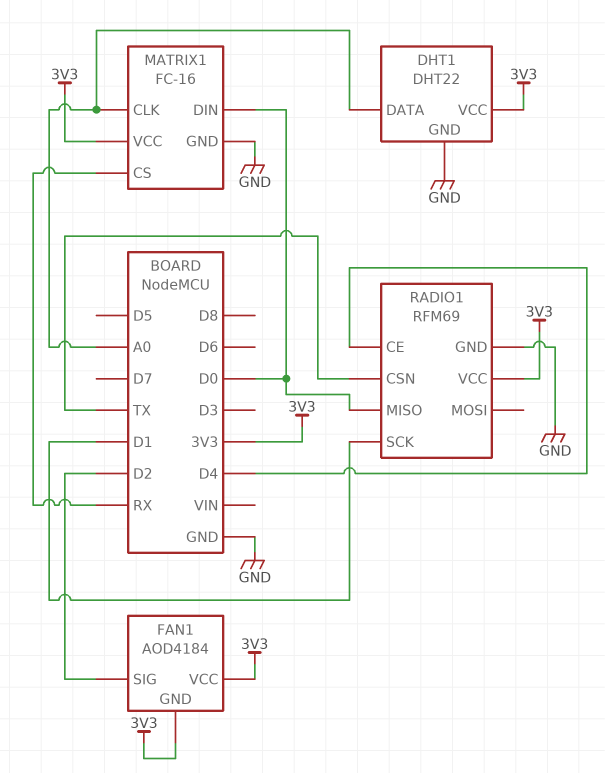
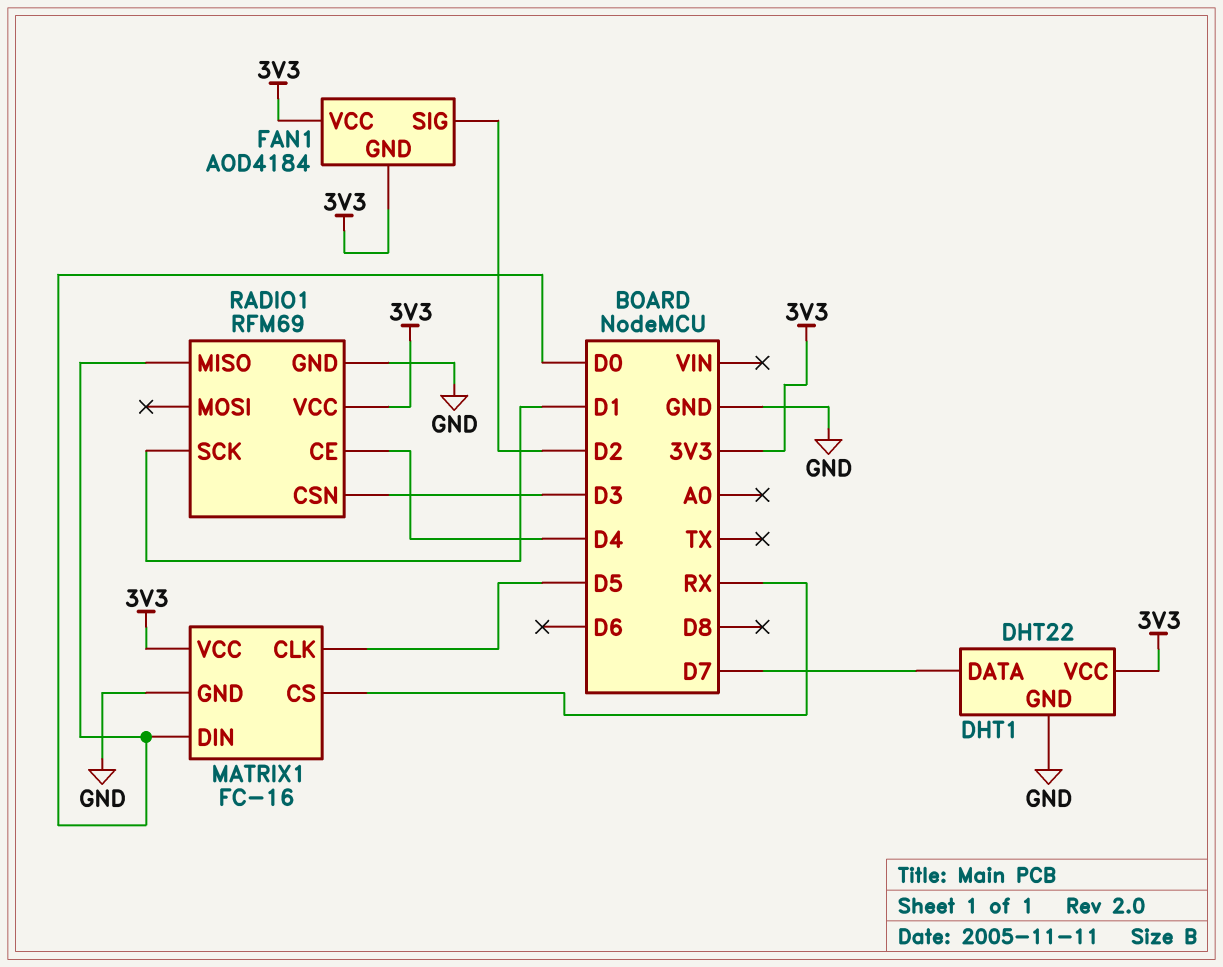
DHT1 pin DATA: A0 -> D7
MATRIX1 pin CLK: A0 -> D5
RADIO1 pin CSN: TX -> D3

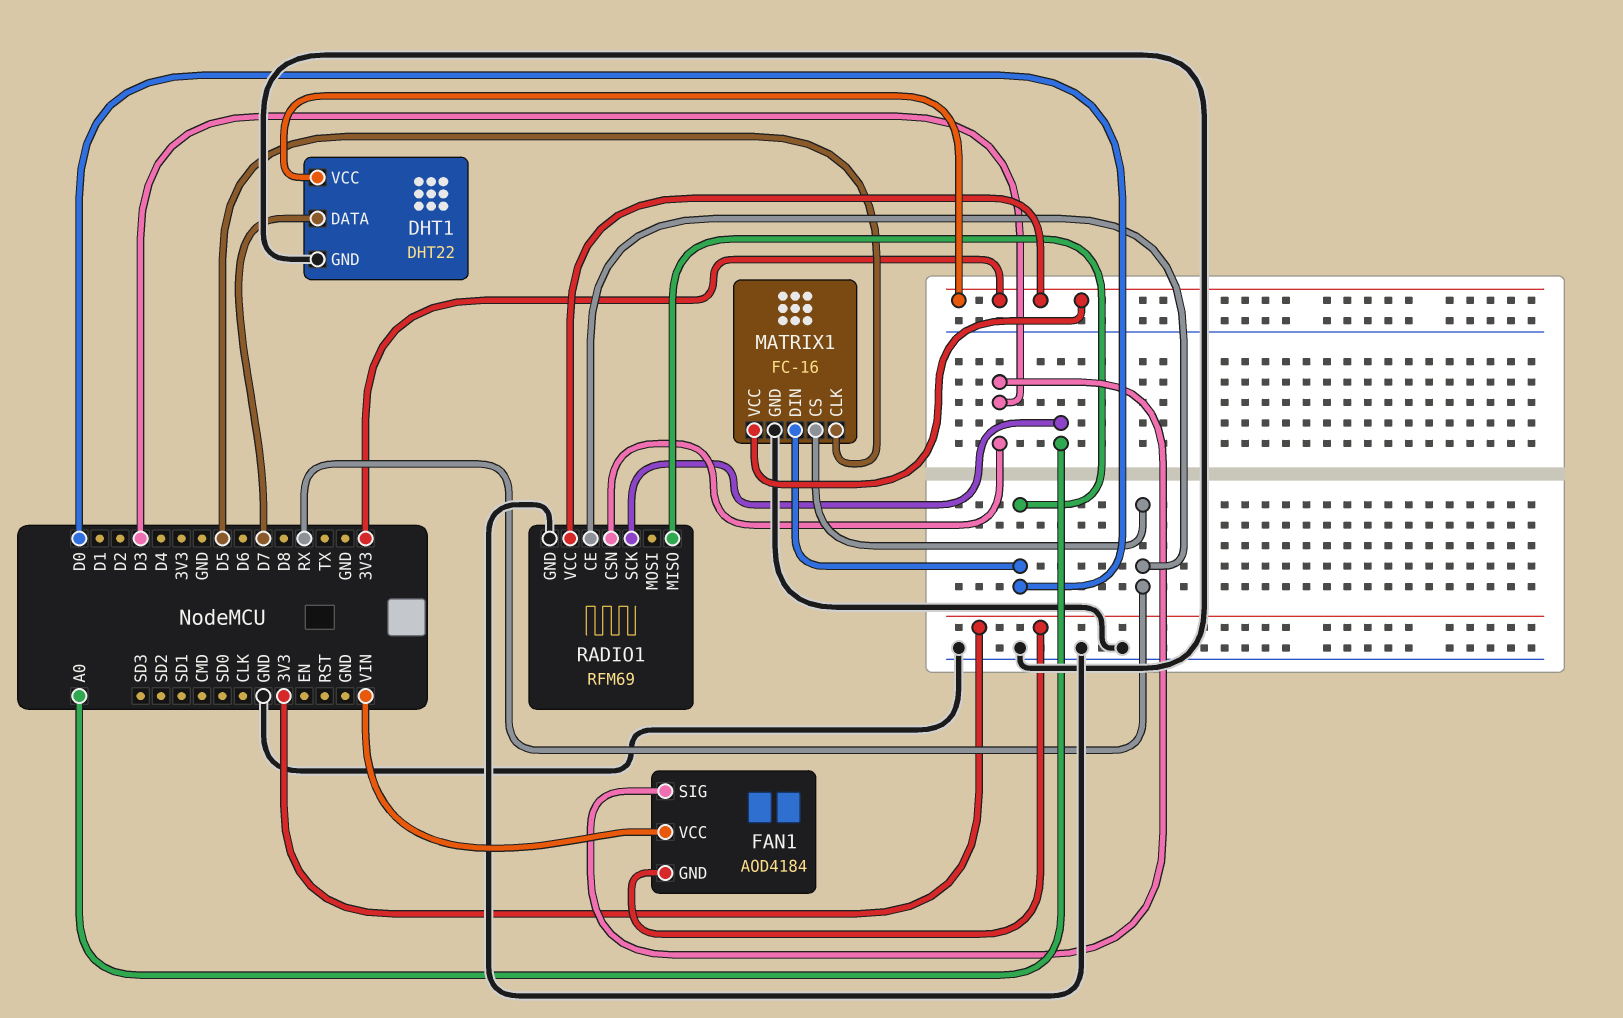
FAN1 pin SIG: D2 -> D3
FAN1 pin VCC: 3V3 -> VIN
RADIO1 pin CE: D4 -> RX
RADIO1 pin SCK: D1 -> A0

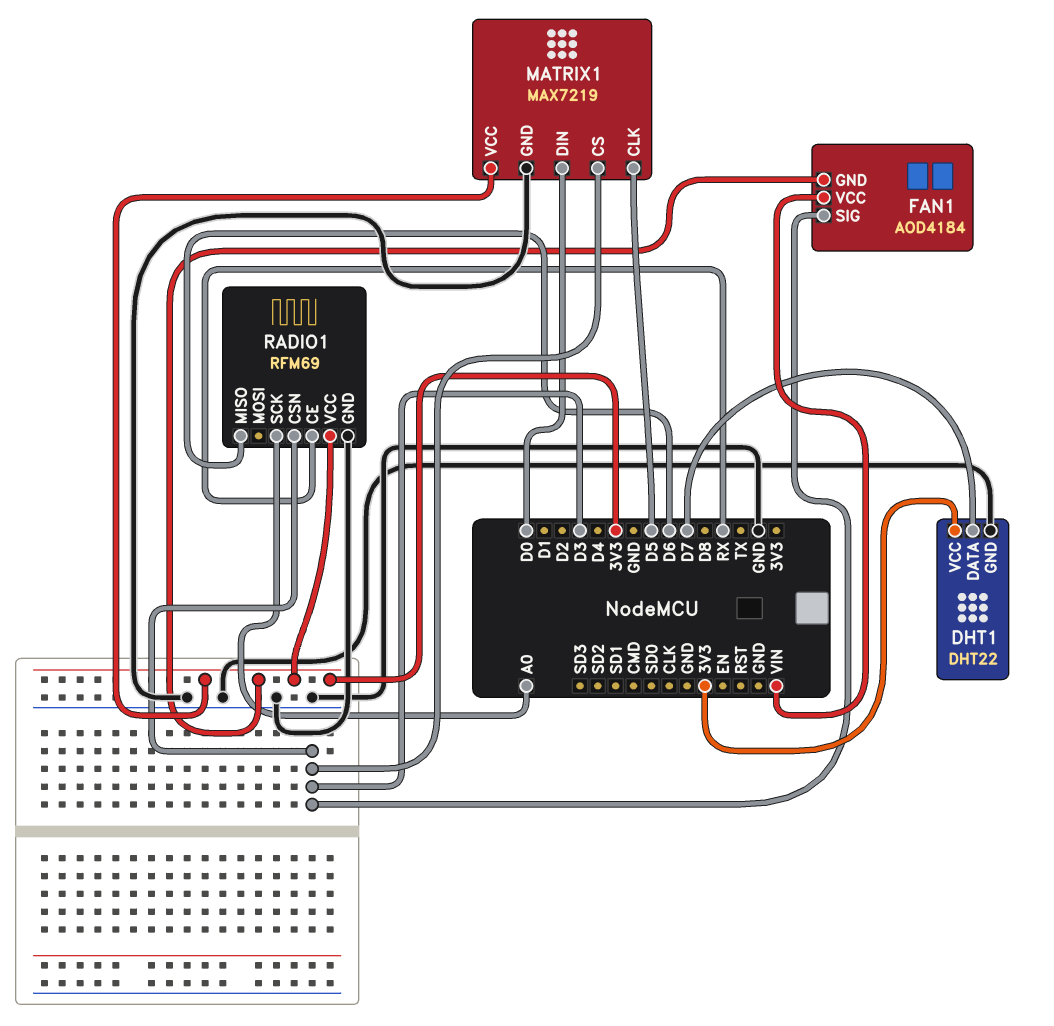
MATRIX1: FC-16 -> MAX7219
MATRIX1 pin CS: RX -> D3
RADIO1 pin MISO: D0 -> D6

